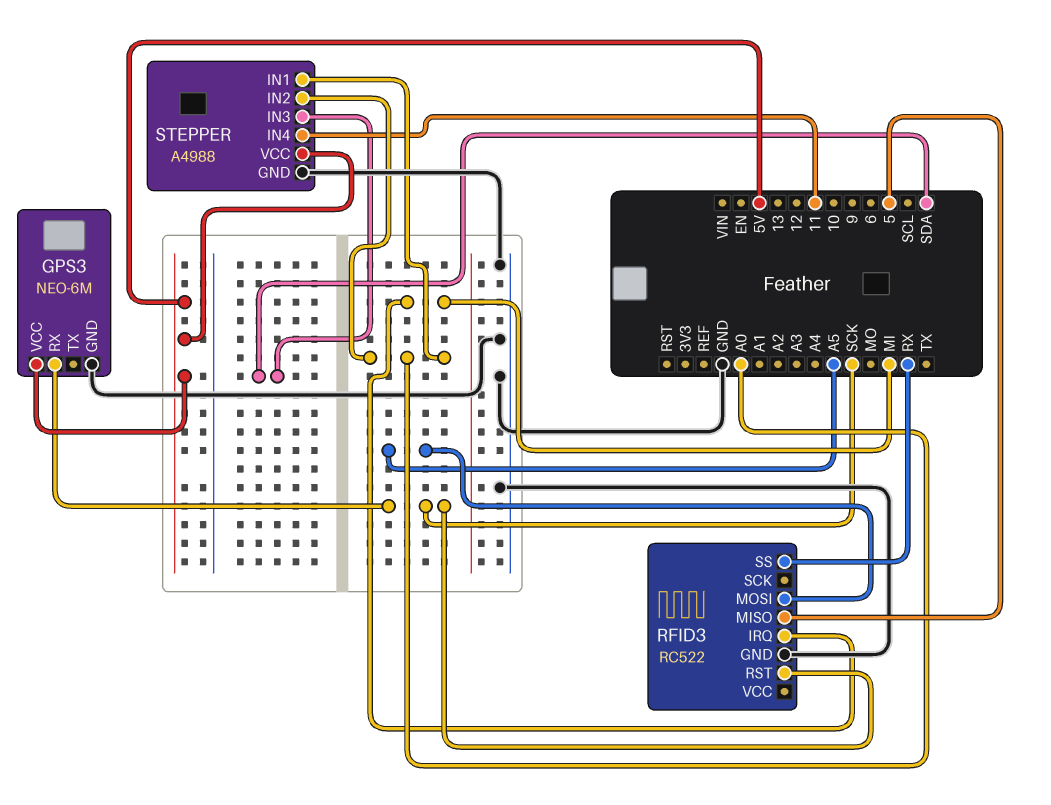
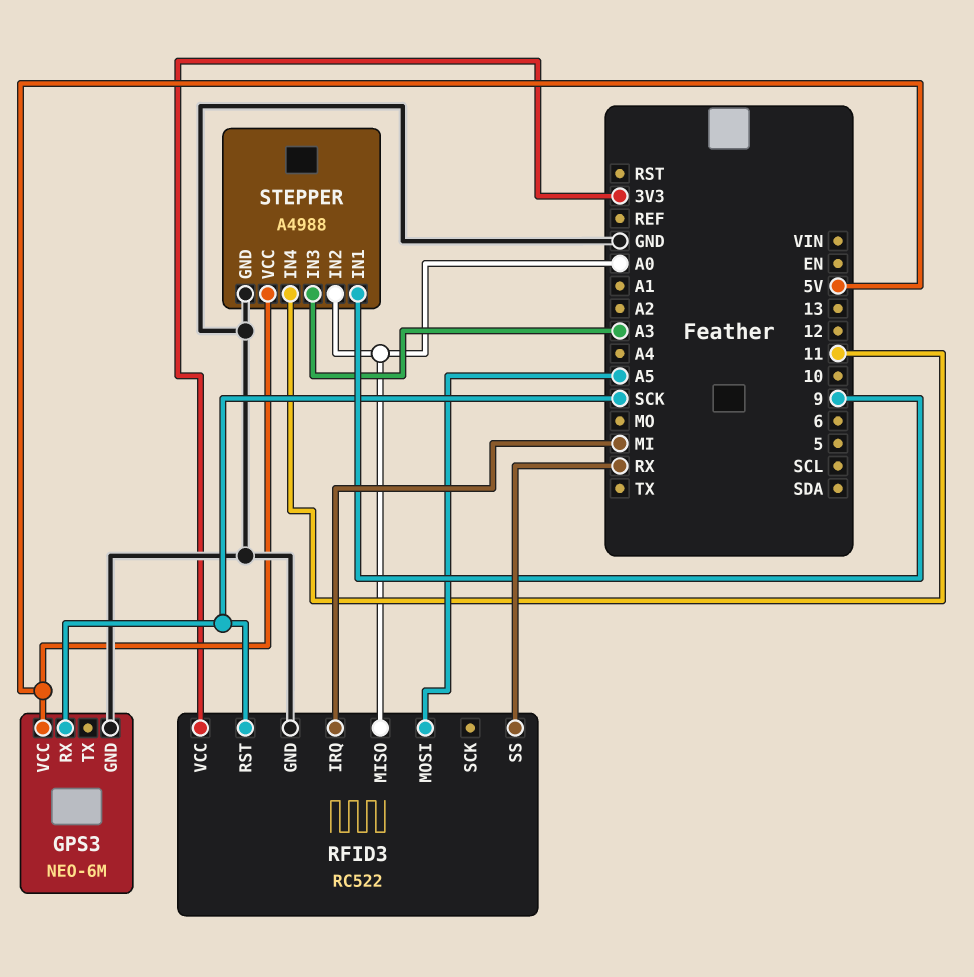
RFID3 pin MISO: 5 -> A0
RFID3 pin VCC: none -> 3V3
STEPPER pin IN1: A0 -> 9
STEPPER pin IN3: SDA -> A3

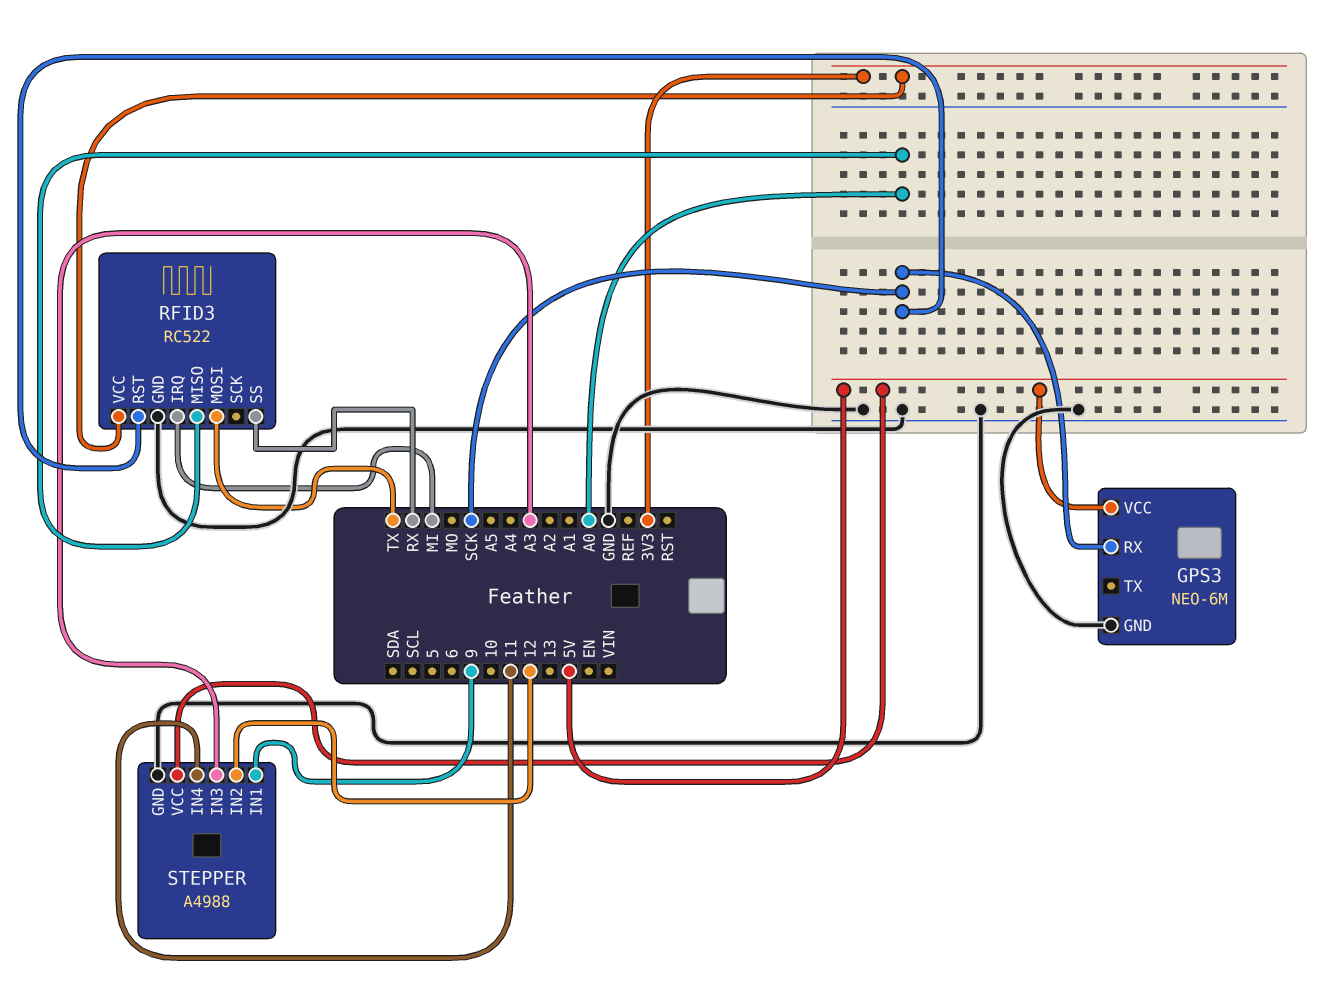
RFID3 pin MOSI: A5 -> TX
STEPPER pin IN2: A0 -> 12

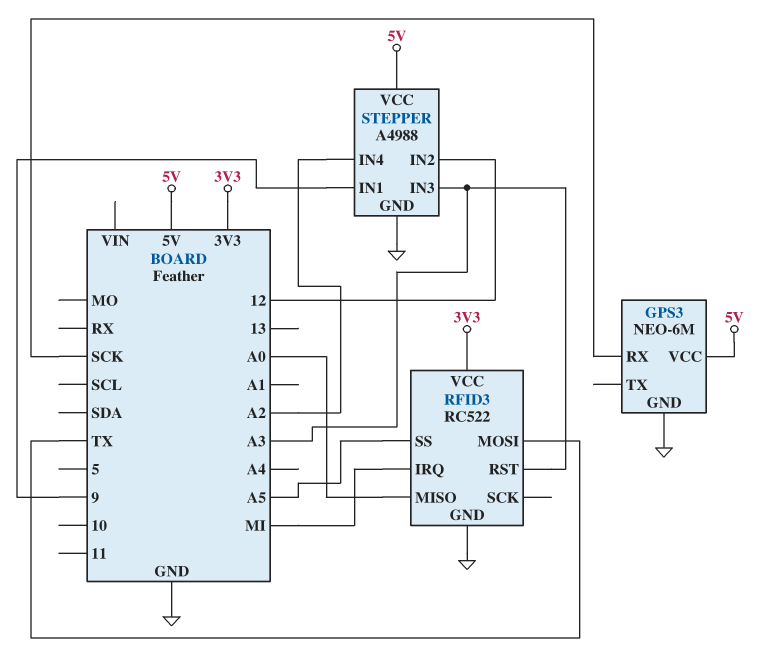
RFID3 pin RST: SCK -> A3
RFID3 pin SS: RX -> A5
STEPPER pin IN4: 11 -> A2

